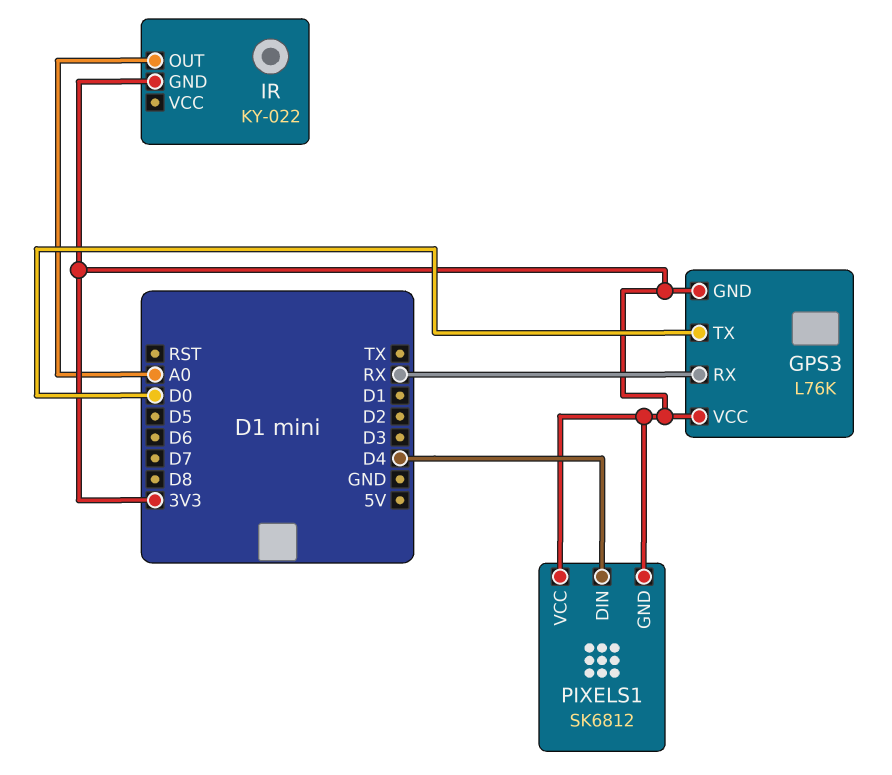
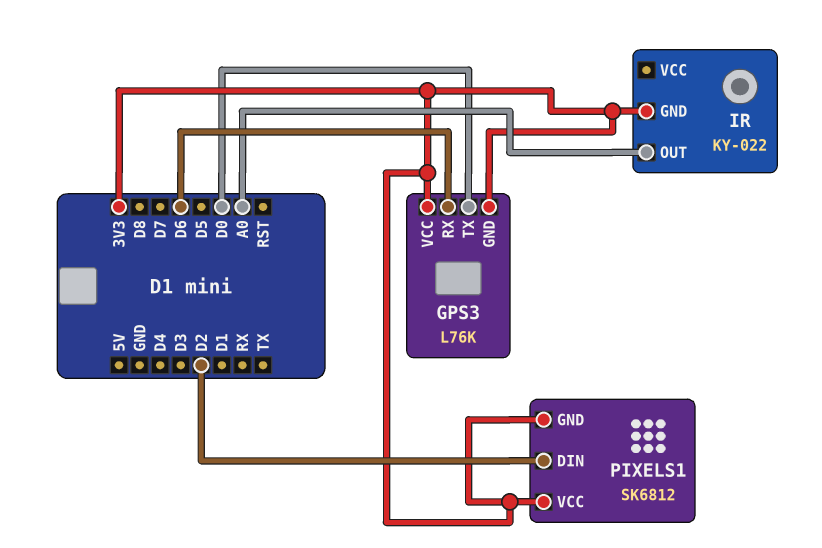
GPS3 pin RX: RX -> D6
PIXELS1 pin DIN: D4 -> D2

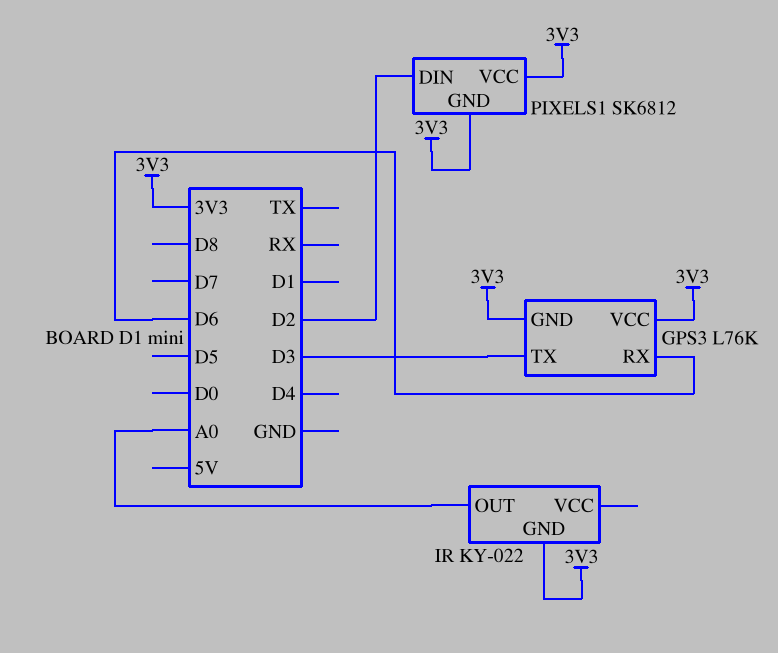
GPS3 pin TX: D0 -> D3

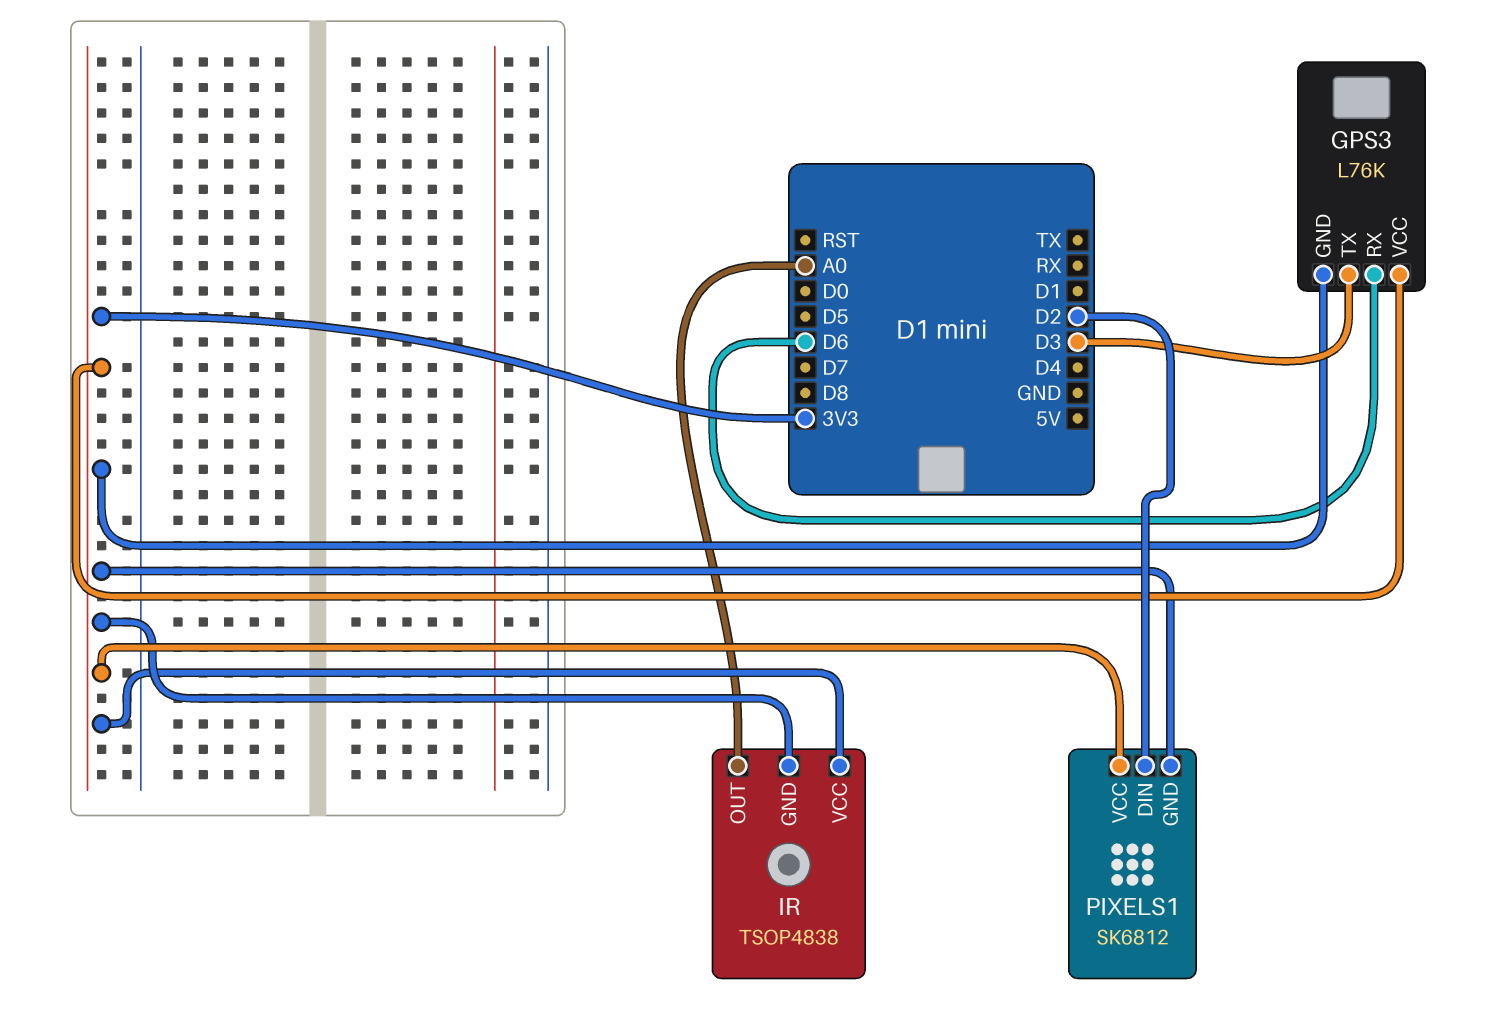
IR: KY-022 -> TSOP4838
IR pin VCC: none -> 3V3

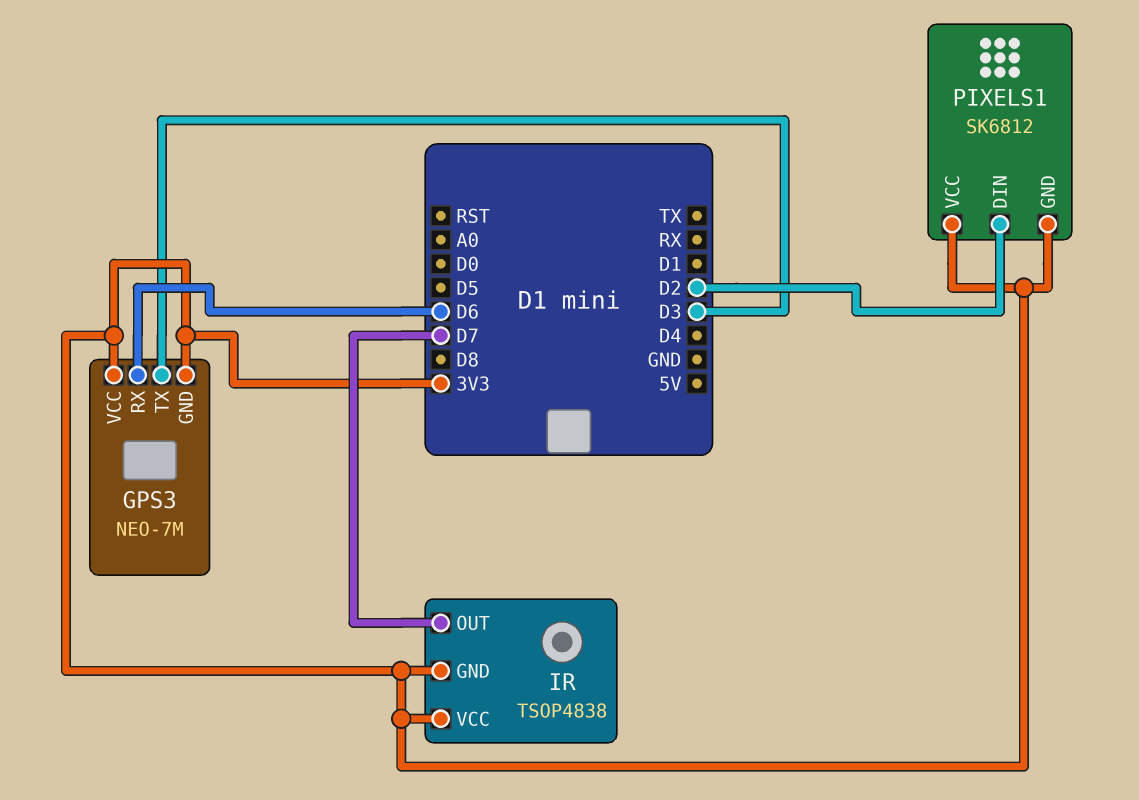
GPS3: L76K -> NEO-7M
IR pin OUT: A0 -> D7

